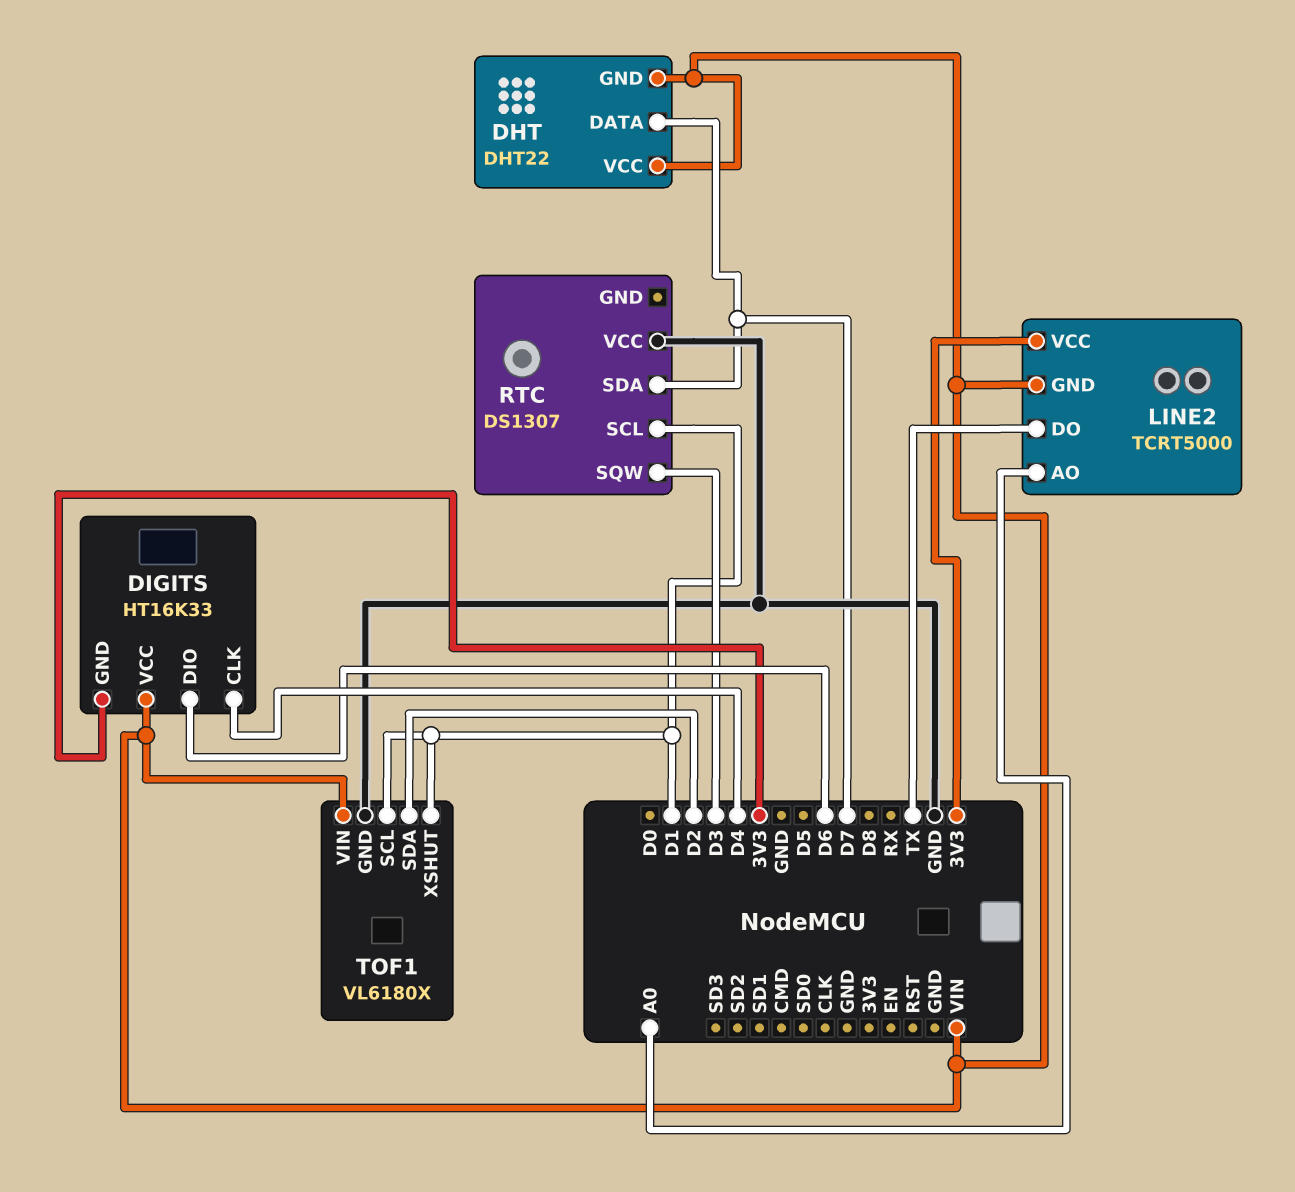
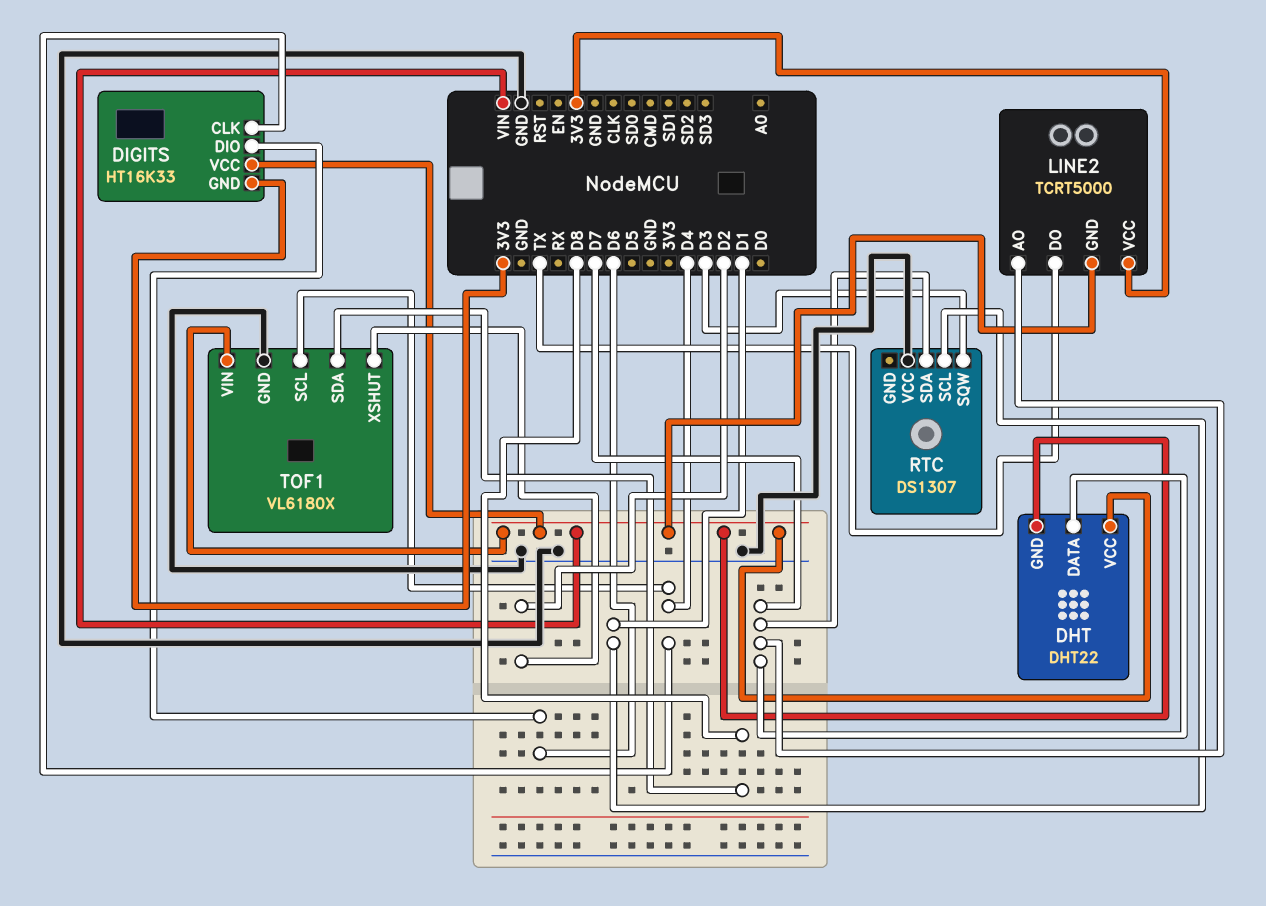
LINE2 pin AO: A0 -> D7
TOF1 pin SCL: D1 -> D4
TOF1 pin SDA: D2 -> D8
TOF1 pin XSHUT: D1 -> D2

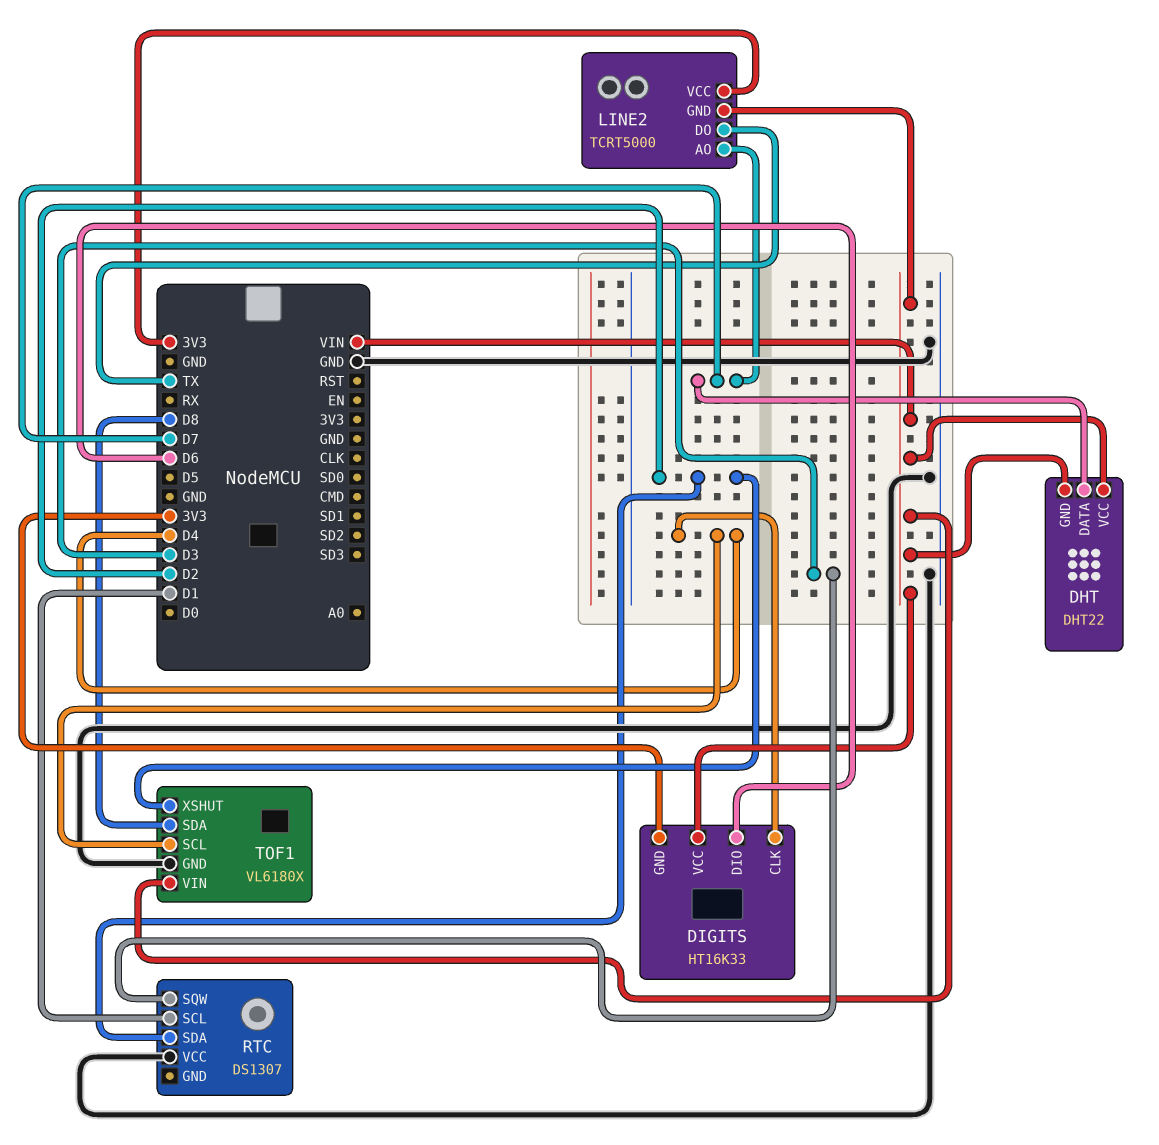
RTC pin SDA: D7 -> D2

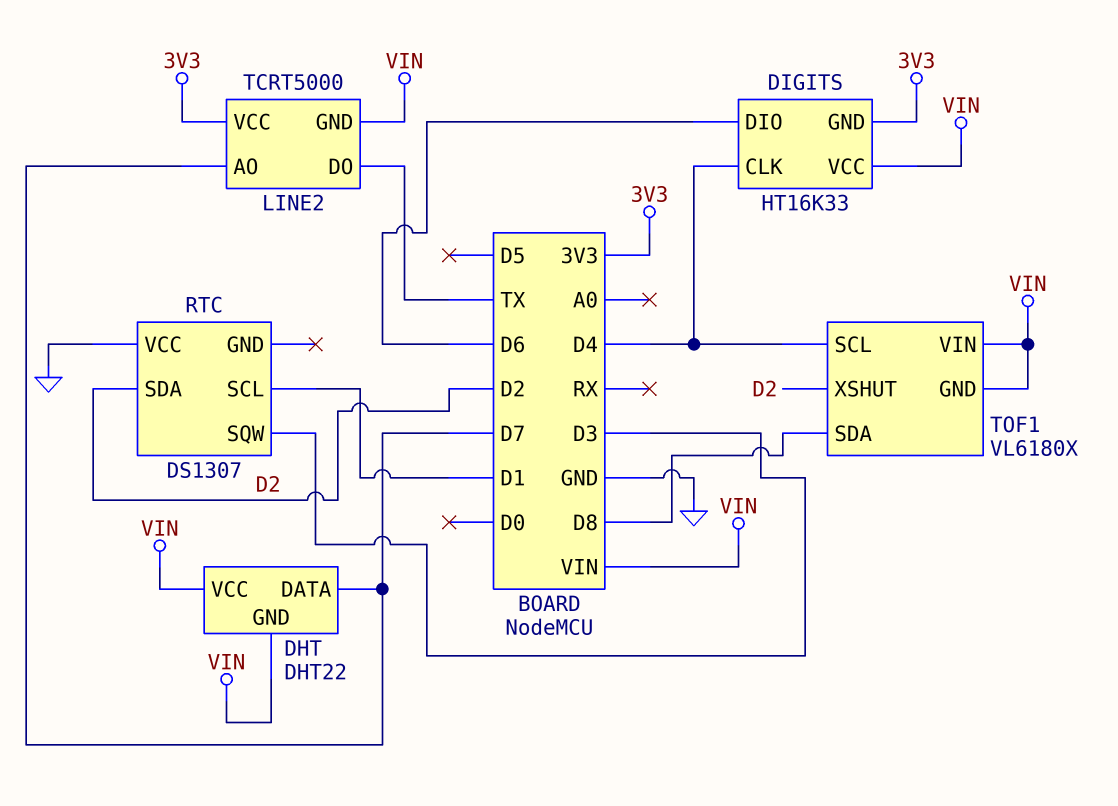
TOF1 pin GND: GND -> VIN

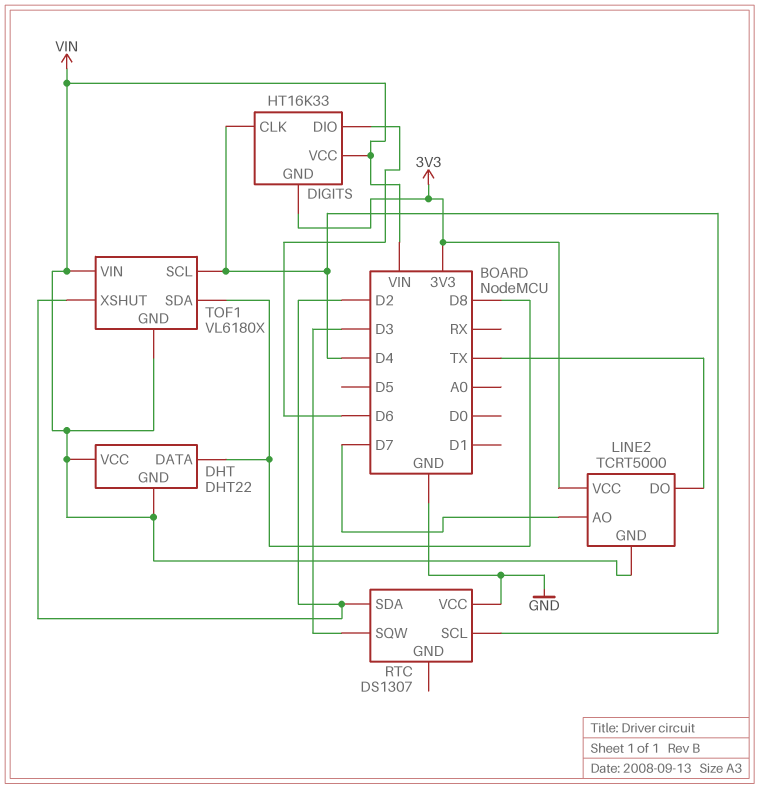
DHT pin DATA: D7 -> D8
RTC pin SCL: D1 -> D4

